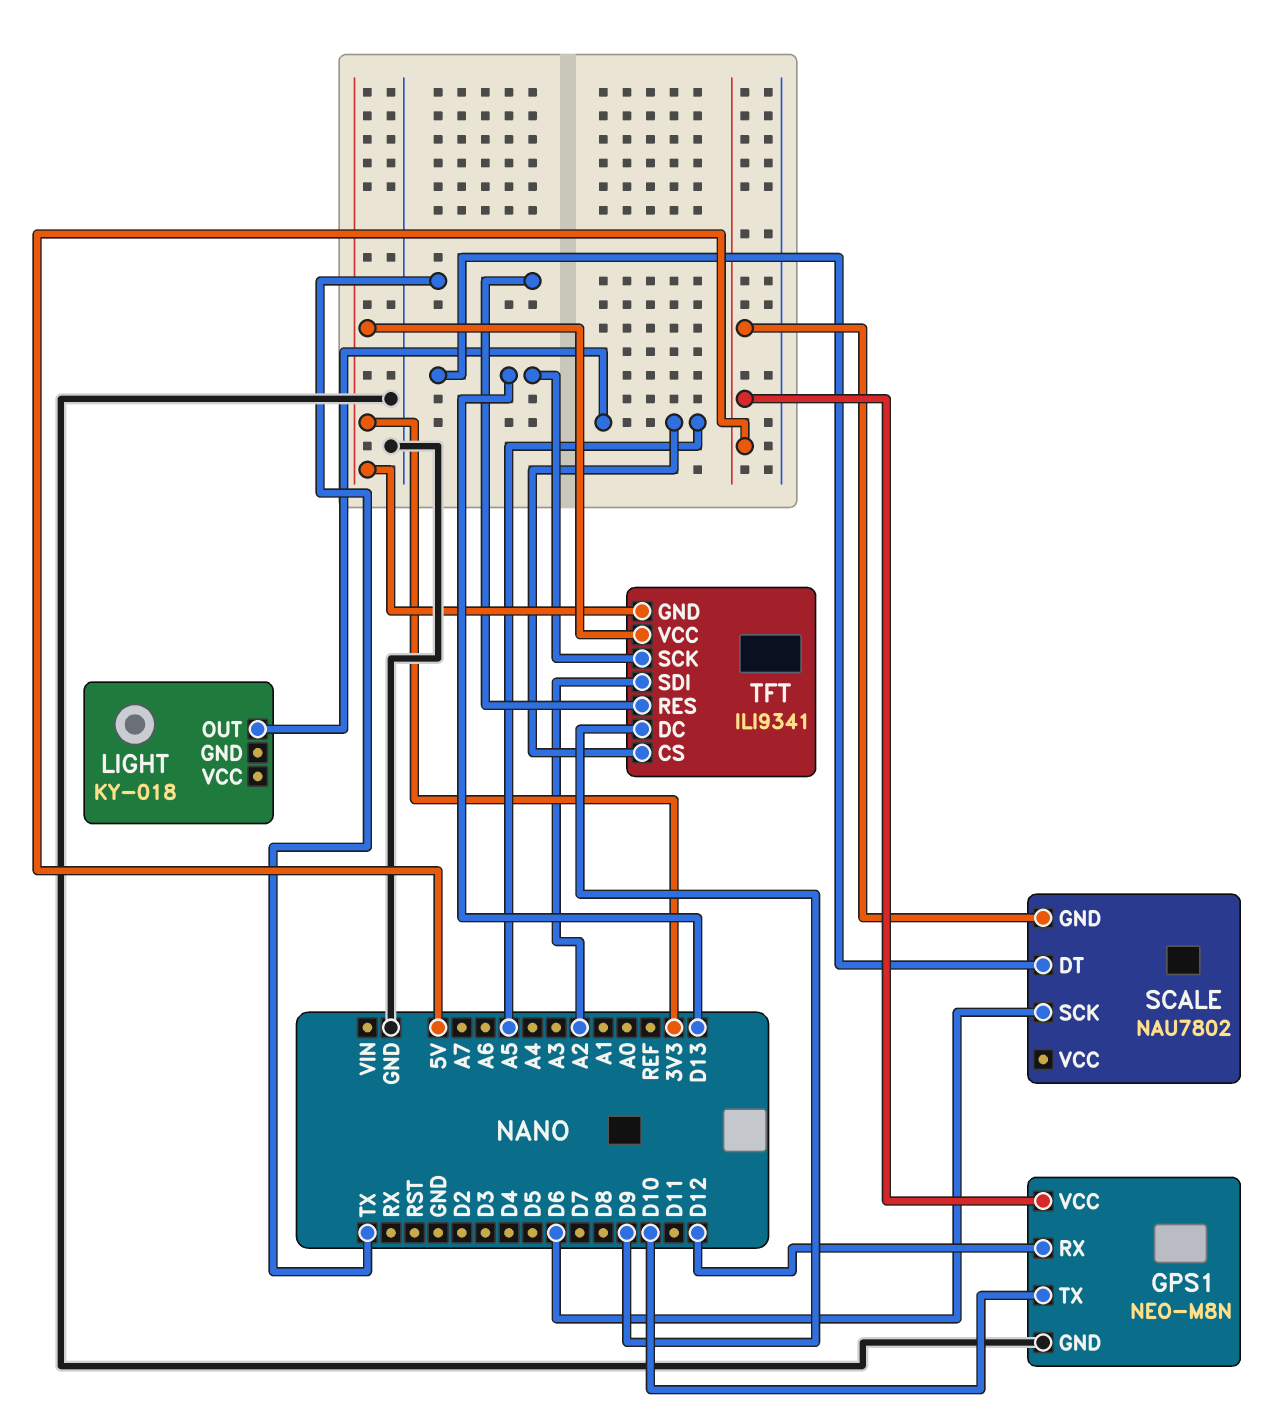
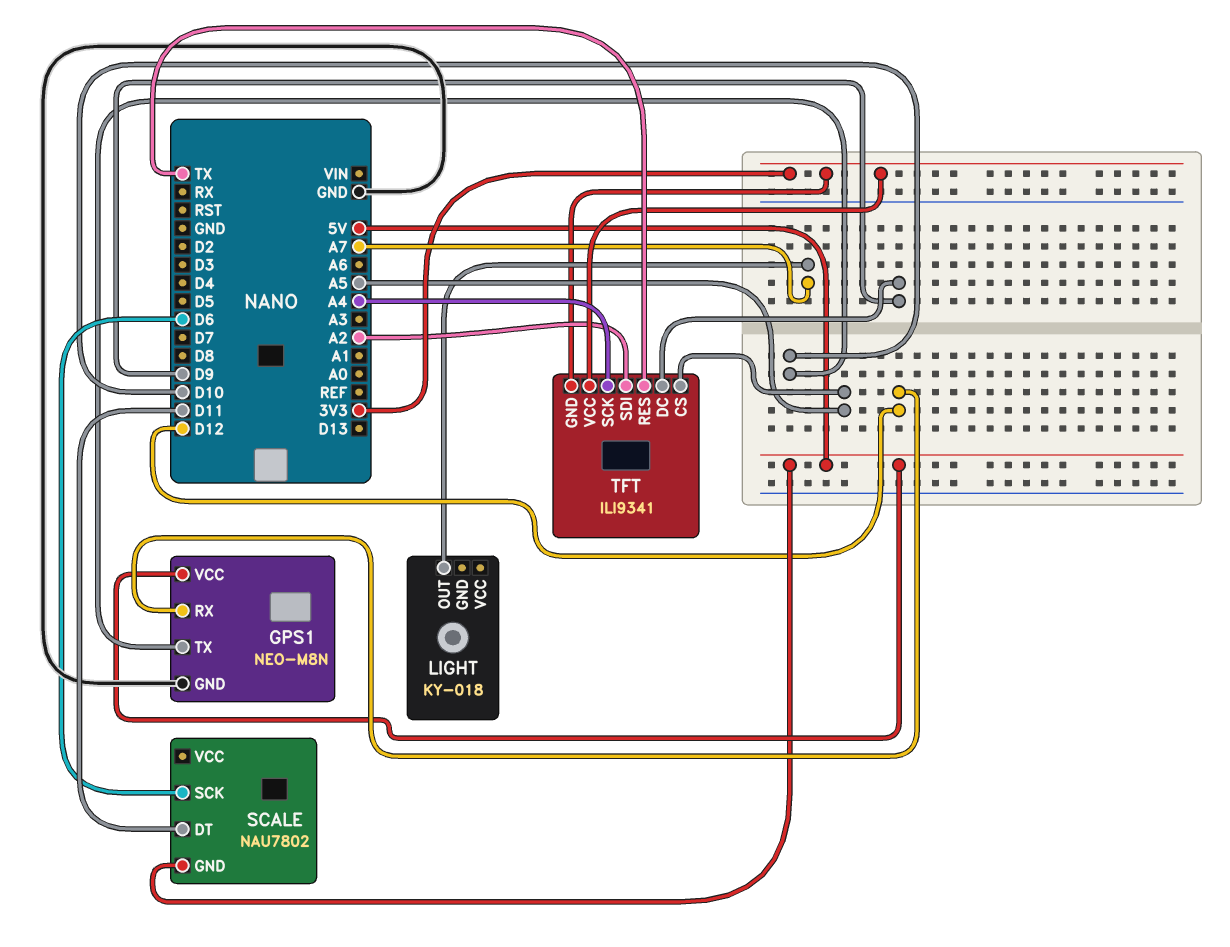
LIGHT pin OUT: A5 -> A7
SCALE pin DT: D13 -> D11
TFT pin SCK: D13 -> A4

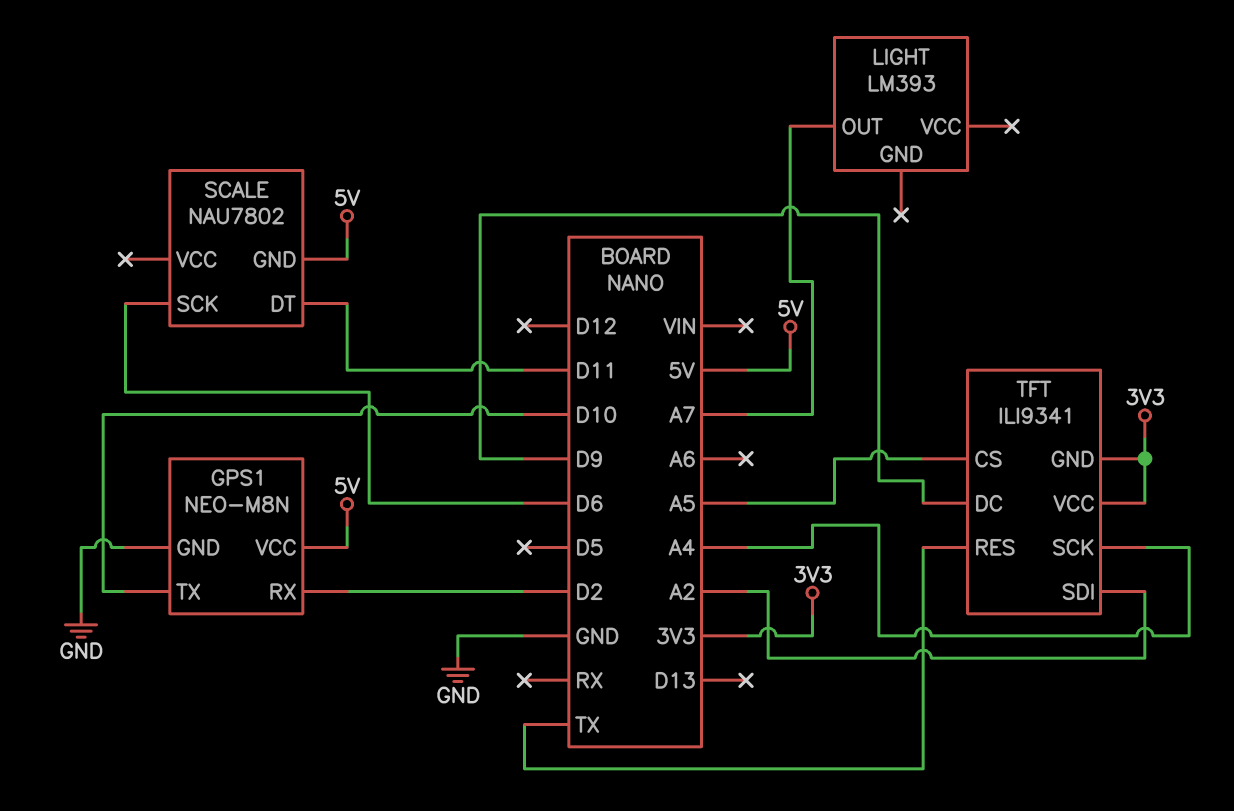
GPS1 pin RX: D12 -> D2
LIGHT: KY-018 -> LM393

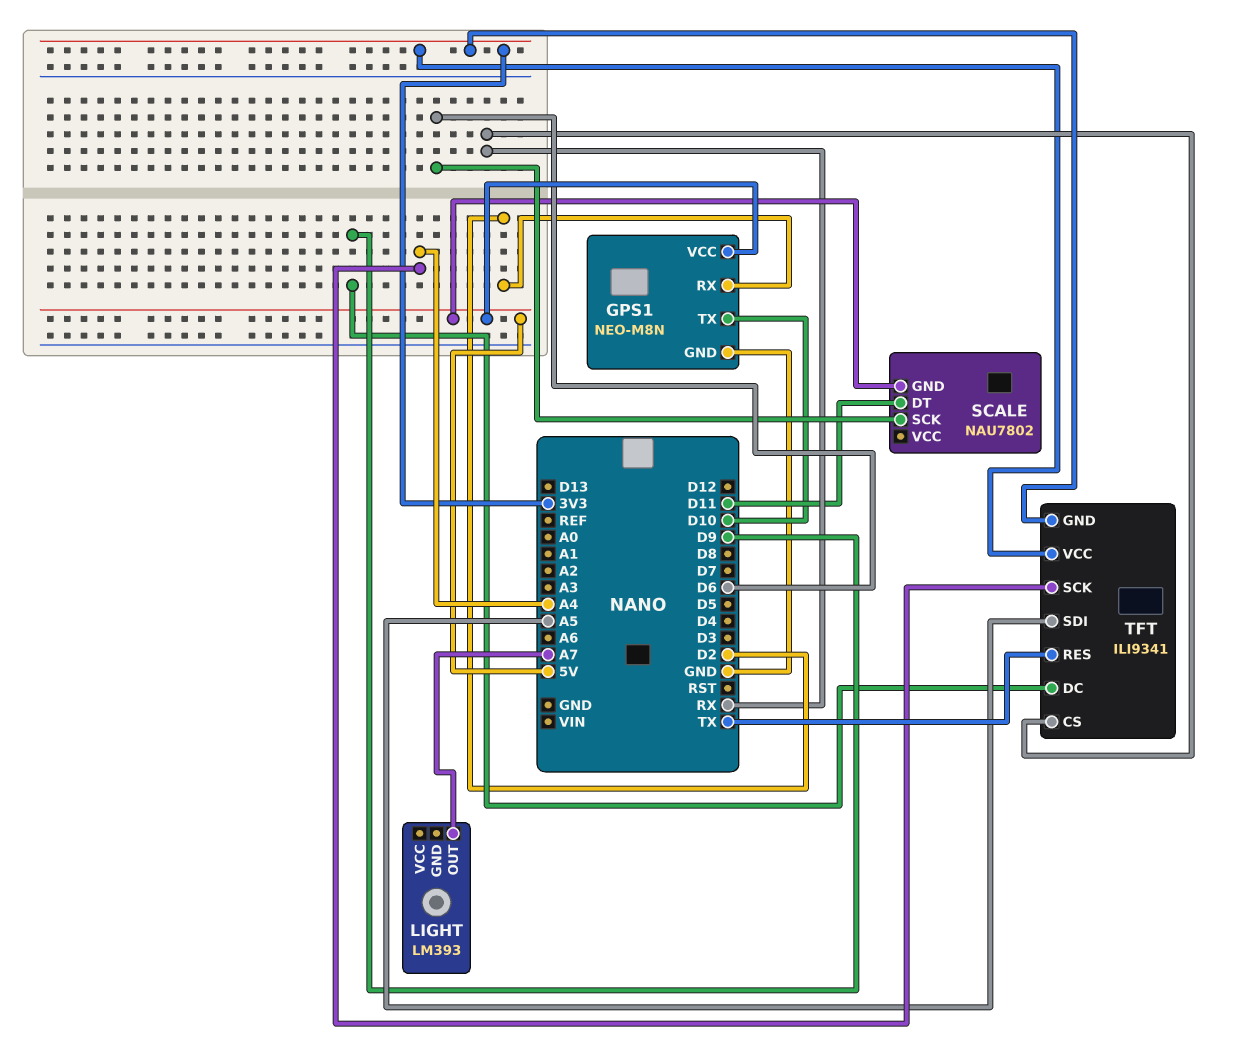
TFT pin CS: A5 -> RX
TFT pin SDI: A2 -> A5

